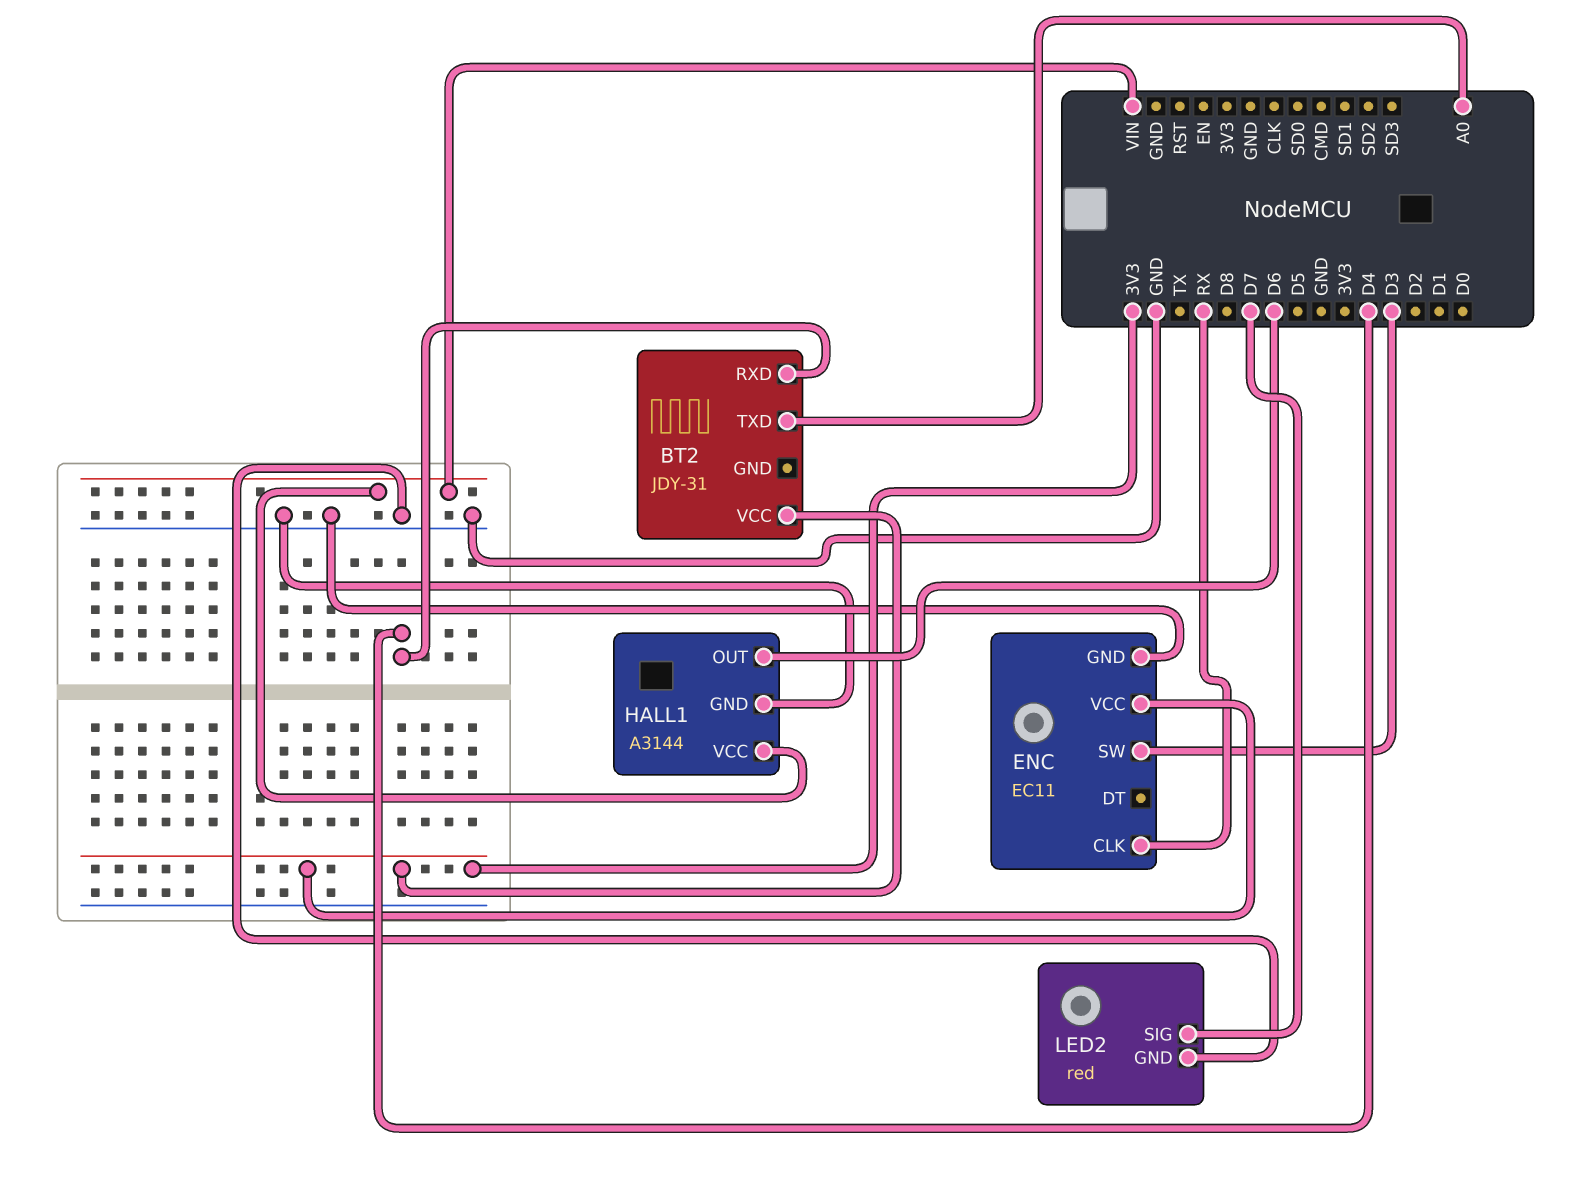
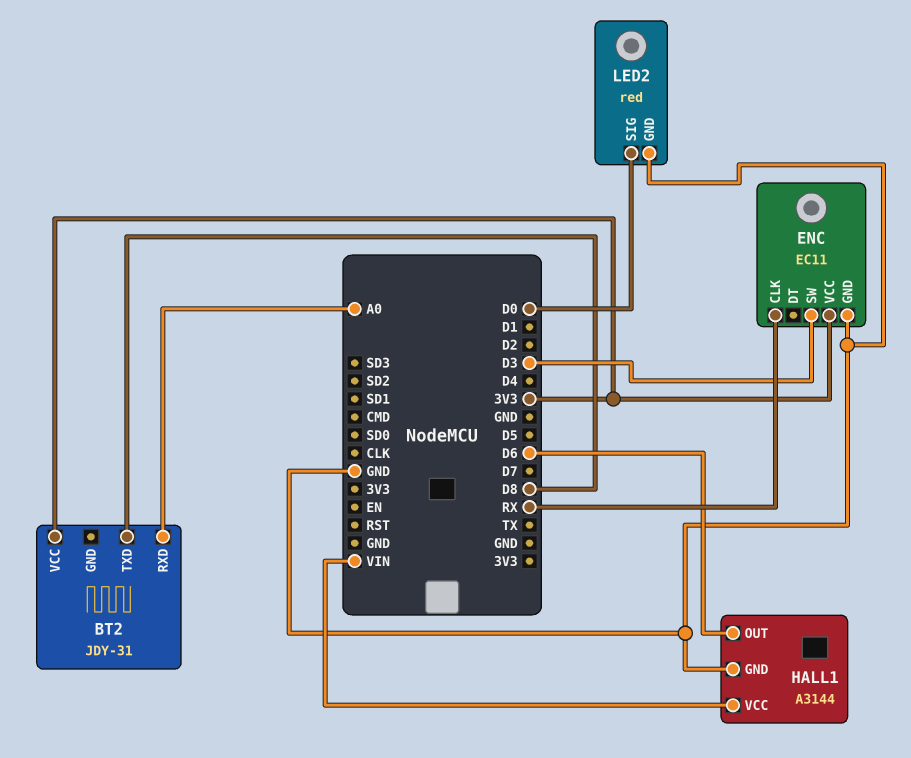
BT2 pin RXD: D4 -> A0
BT2 pin TXD: A0 -> D8
LED2 pin SIG: D7 -> D0

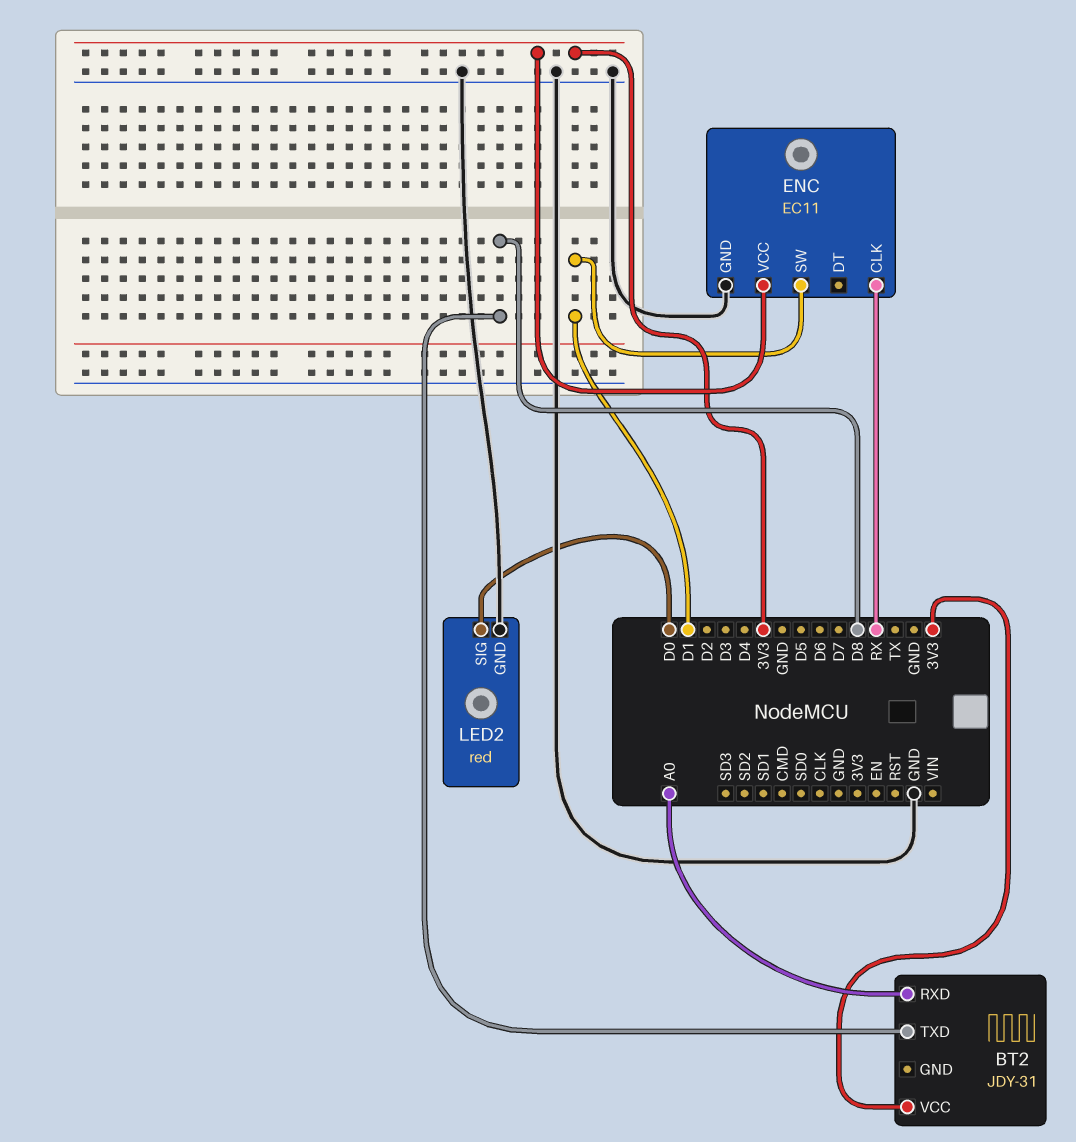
ENC pin SW: D3 -> D1
HALL1: A3144 -> none
HALL1 pin GND: GND -> none
HALL1 pin OUT: D6 -> none
HALL1 pin VCC: VIN -> none

